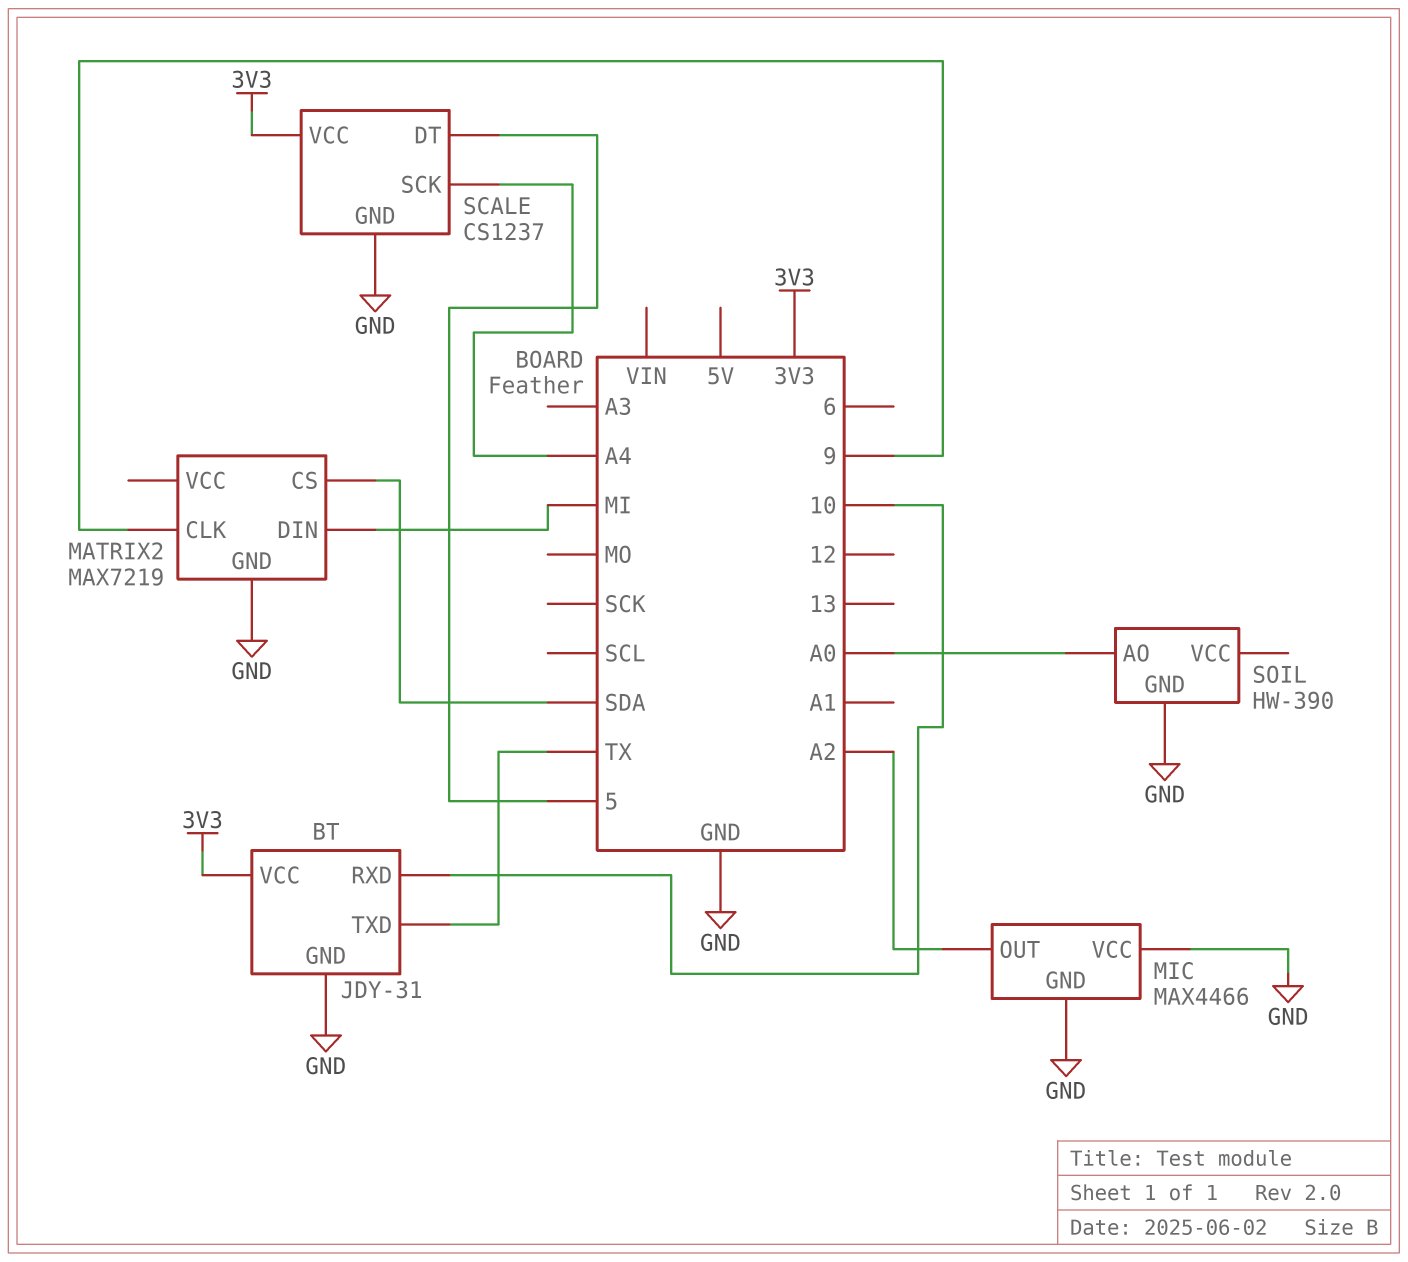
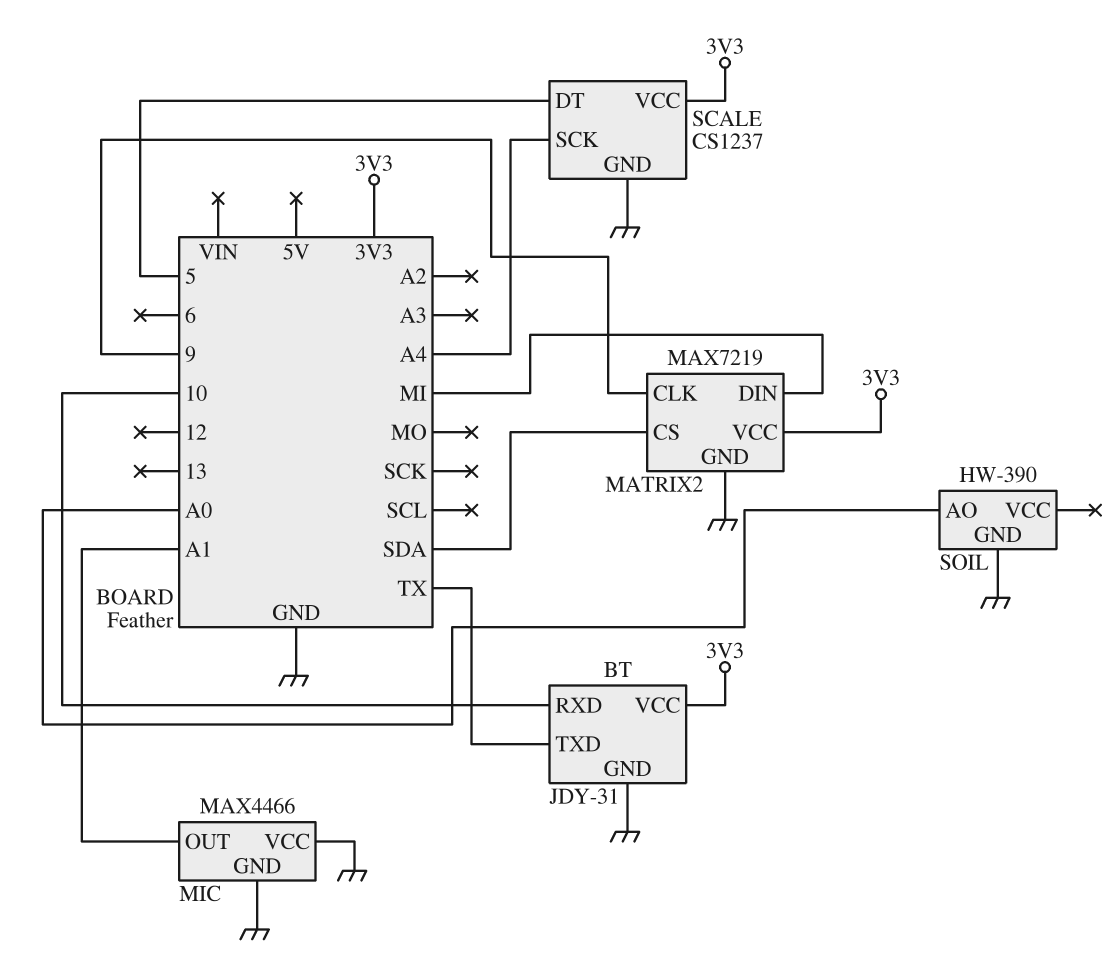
MATRIX2 pin VCC: none -> 3V3
MIC pin OUT: A2 -> A1

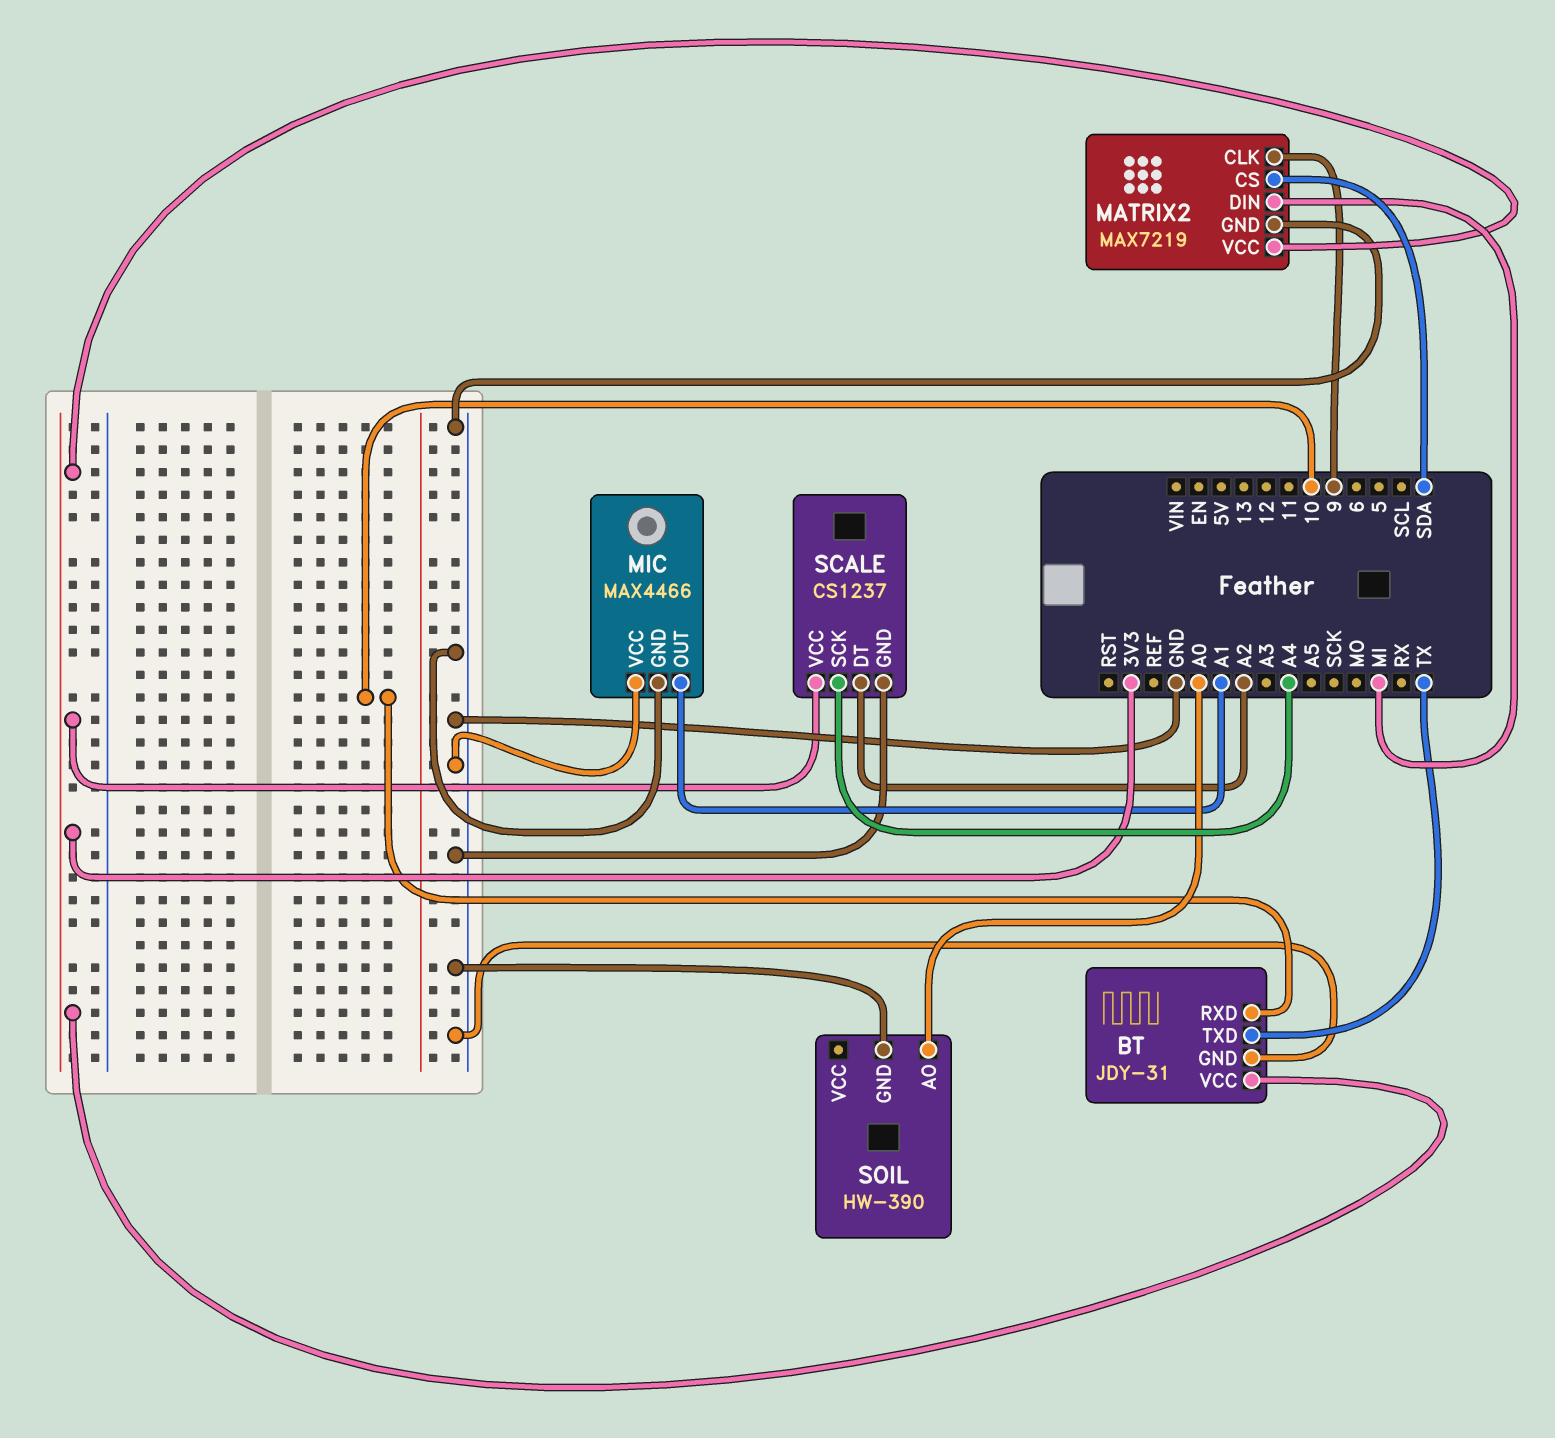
SCALE pin DT: 5 -> A2

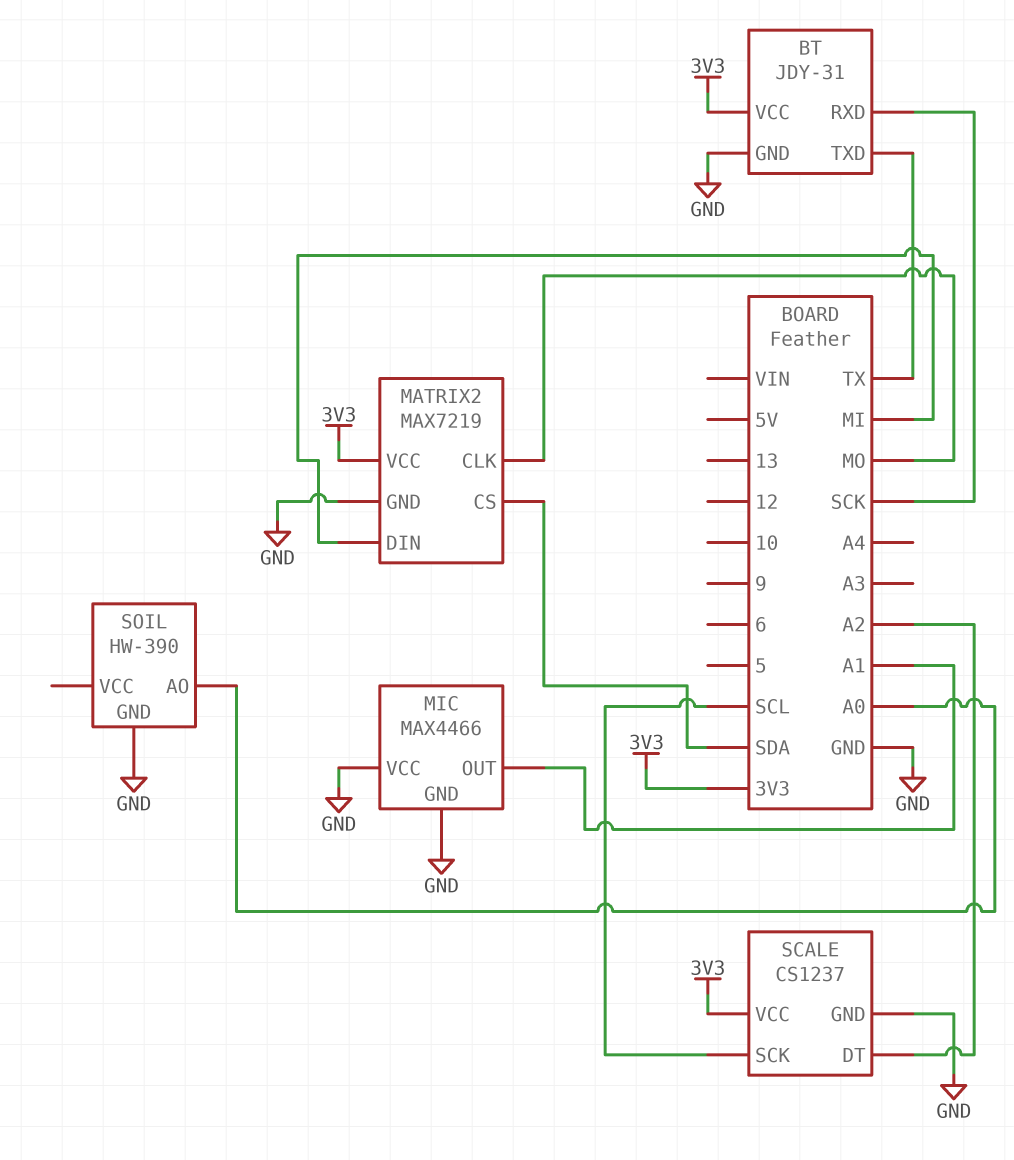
BT pin RXD: 10 -> SCK
MATRIX2 pin CLK: 9 -> MO
SCALE pin SCK: A4 -> SCL

